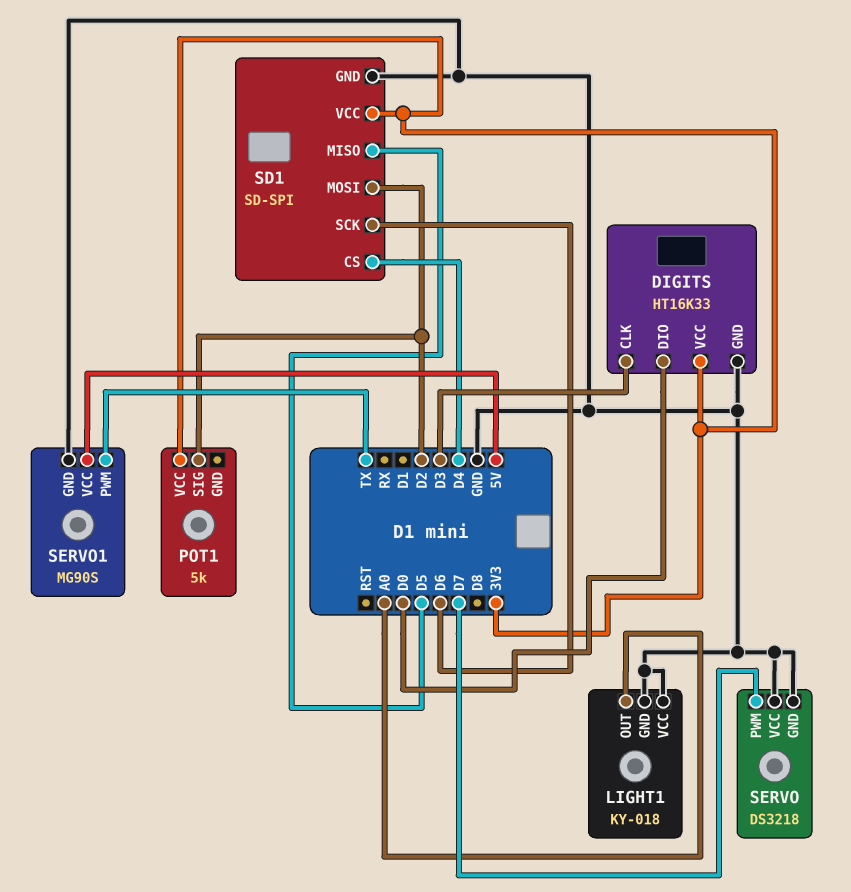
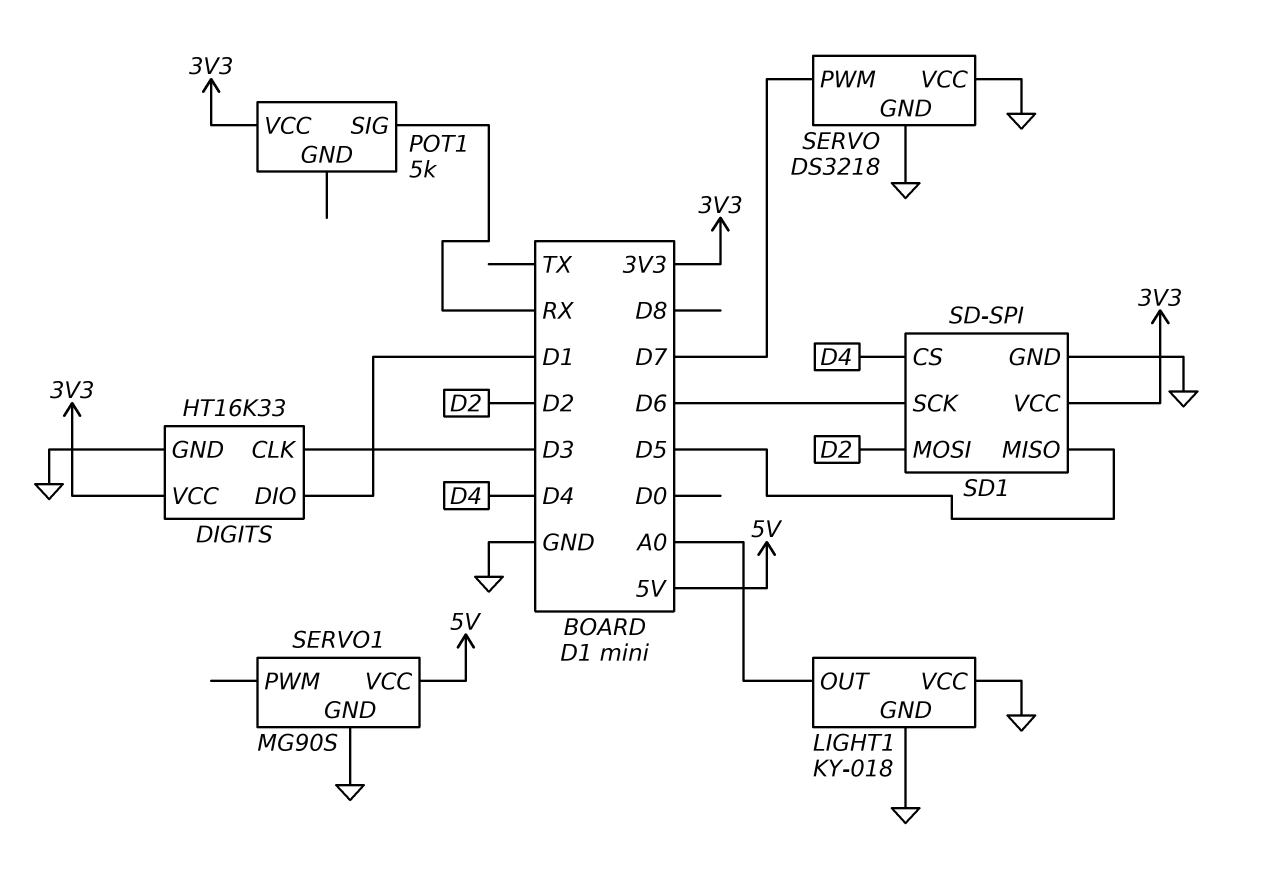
DIGITS pin DIO: D0 -> D1
POT1 pin SIG: D2 -> RX
SERVO1 pin PWM: TX -> none

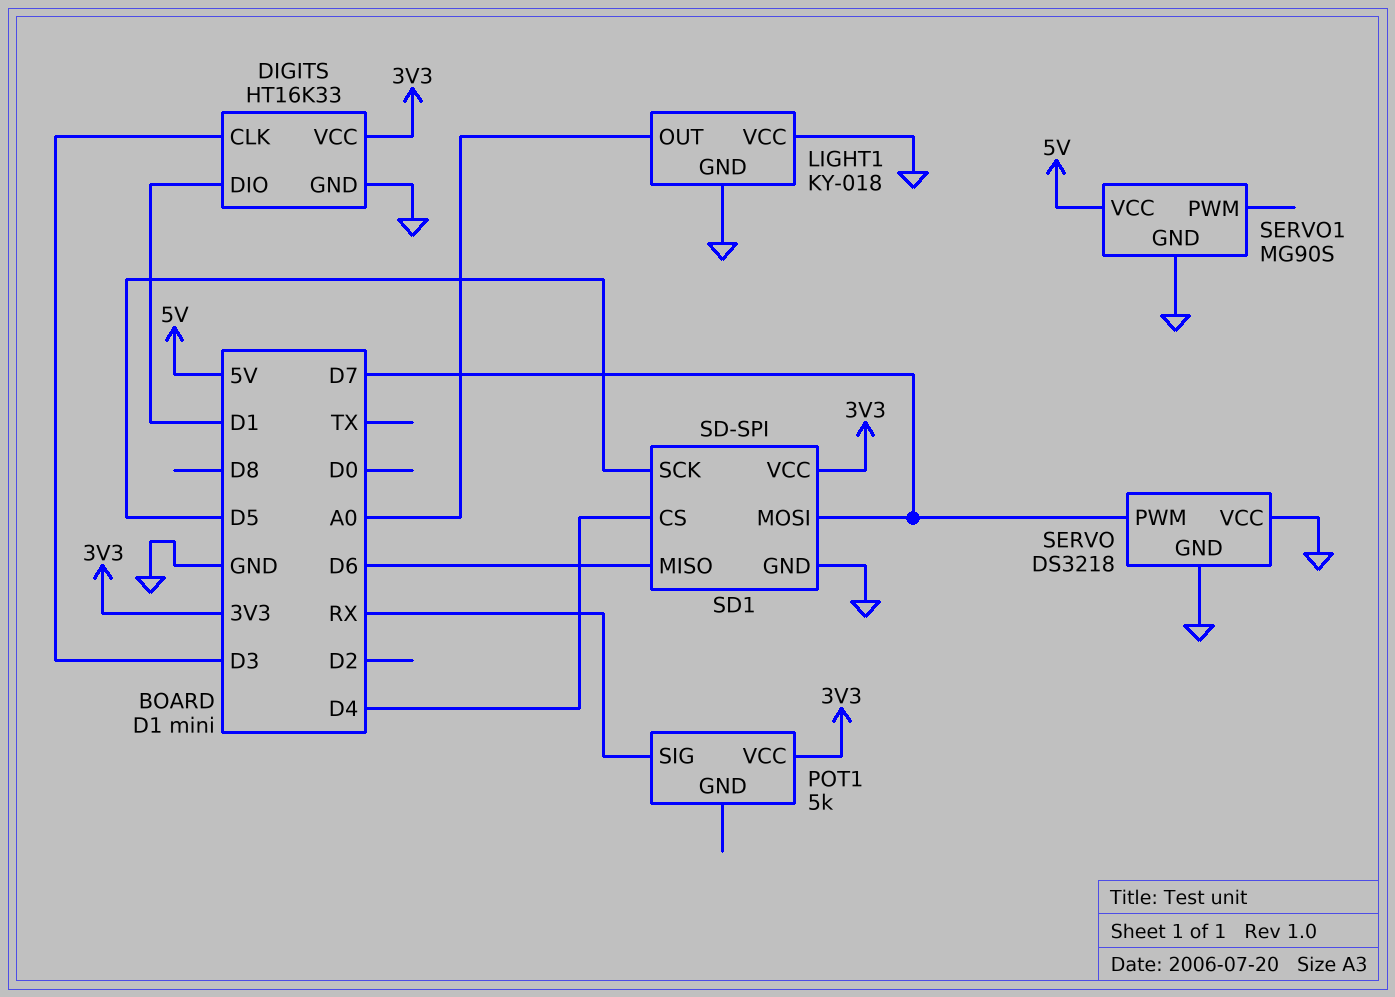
SD1 pin MISO: D5 -> D6
SD1 pin MOSI: D2 -> D7
SD1 pin SCK: D6 -> D5

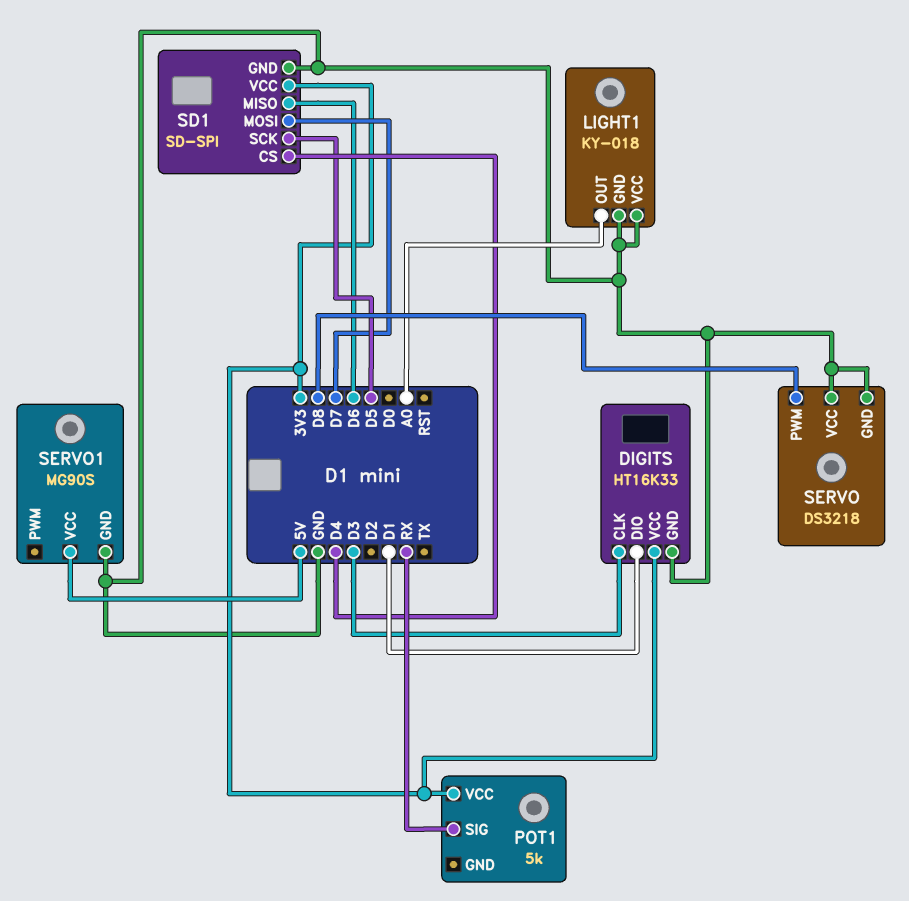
SERVO pin PWM: D7 -> D8

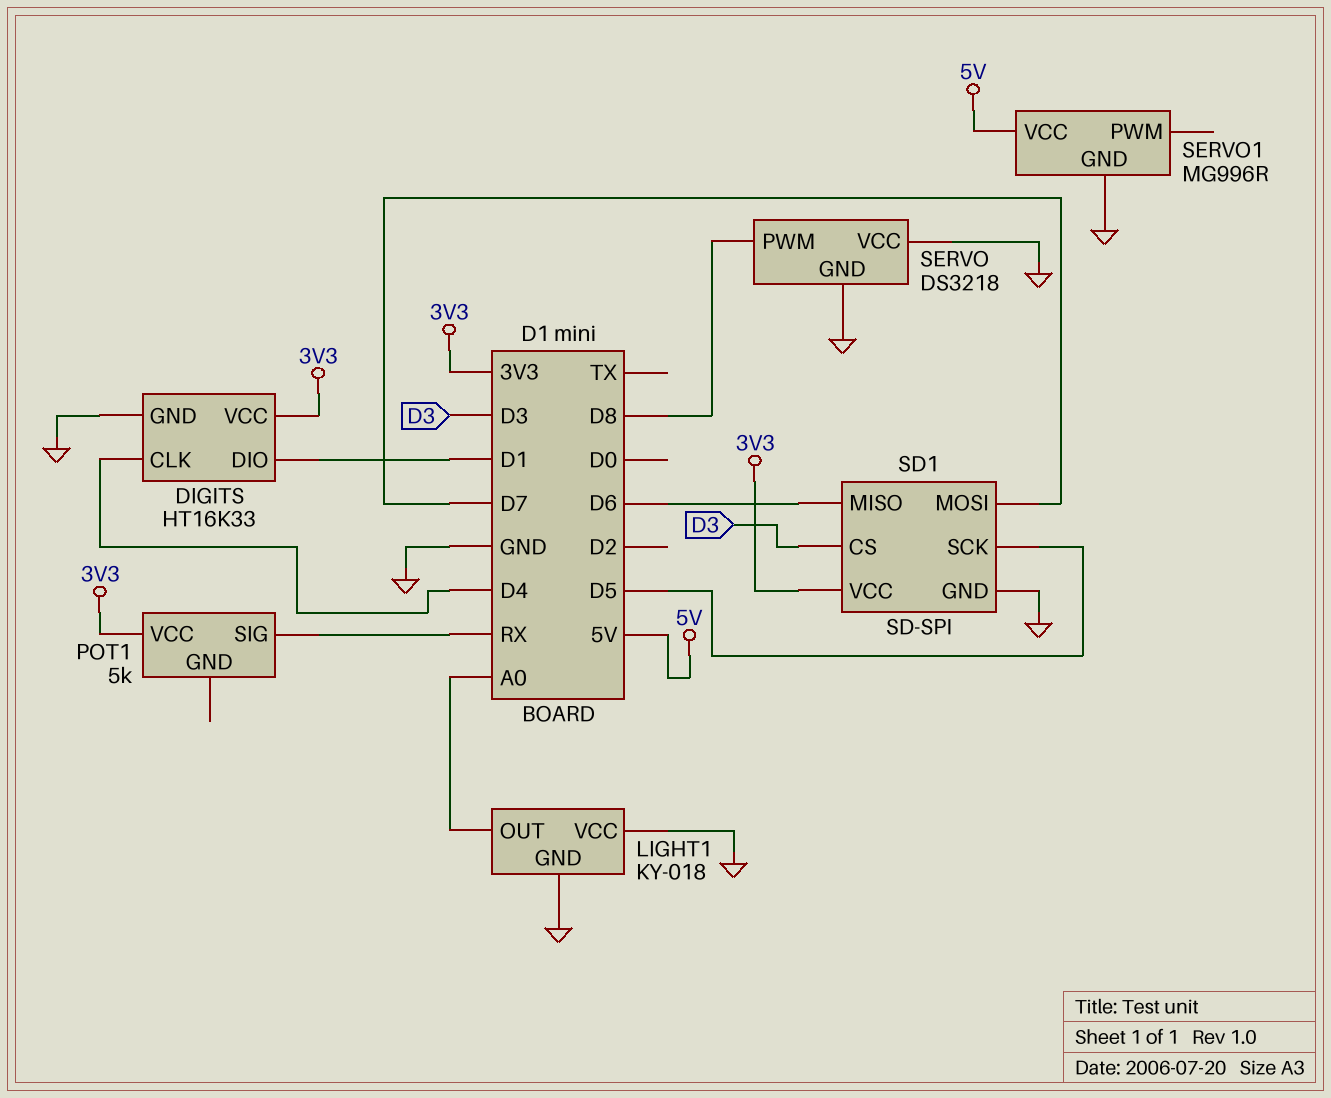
DIGITS pin CLK: D3 -> D4
SD1 pin CS: D4 -> D3
SERVO1: MG90S -> MG996R

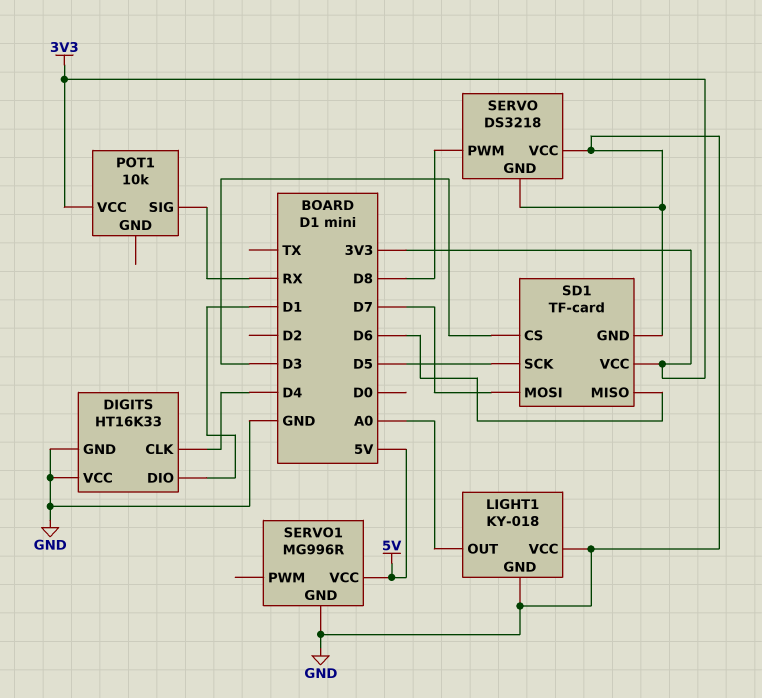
DIGITS pin VCC: 3V3 -> GND
POT1: 5k -> 10k
SD1: SD-SPI -> TF-card

